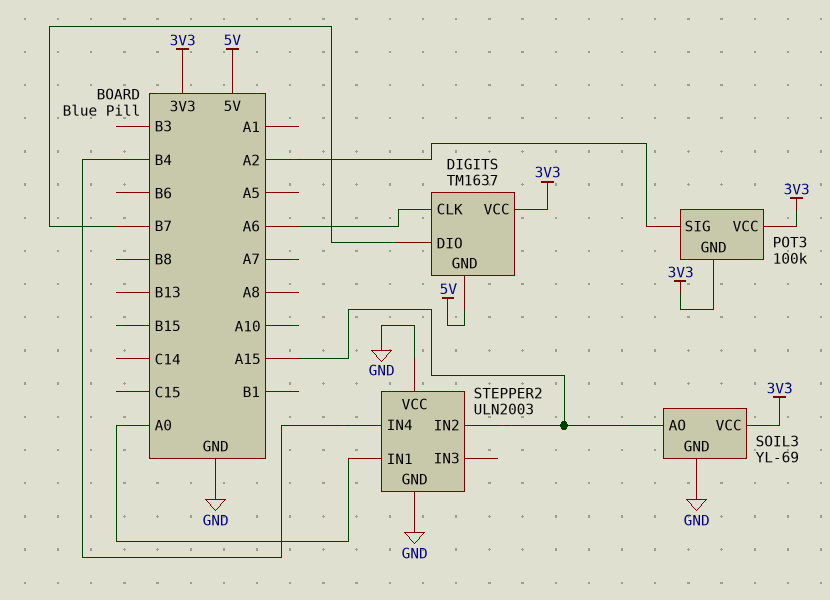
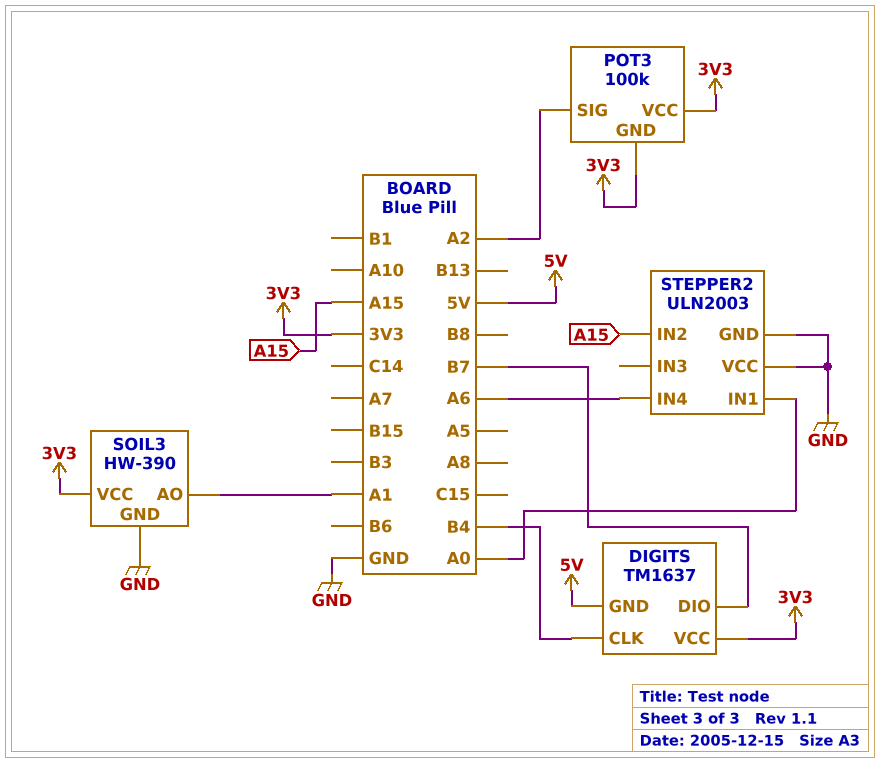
DIGITS pin CLK: A6 -> B4
SOIL3: YL-69 -> HW-390
SOIL3 pin AO: A15 -> A1
STEPPER2 pin IN4: B4 -> A6

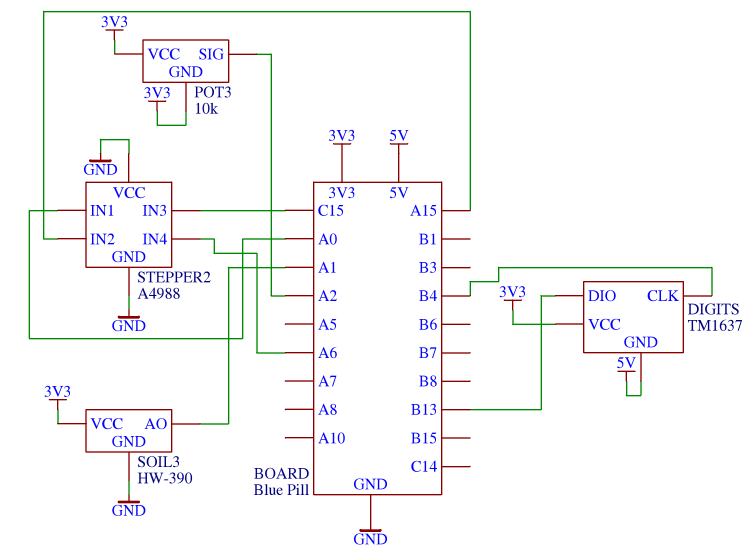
DIGITS pin DIO: B7 -> B13
POT3: 100k -> 10k
STEPPER2: ULN2003 -> A4988
STEPPER2 pin IN3: none -> C15

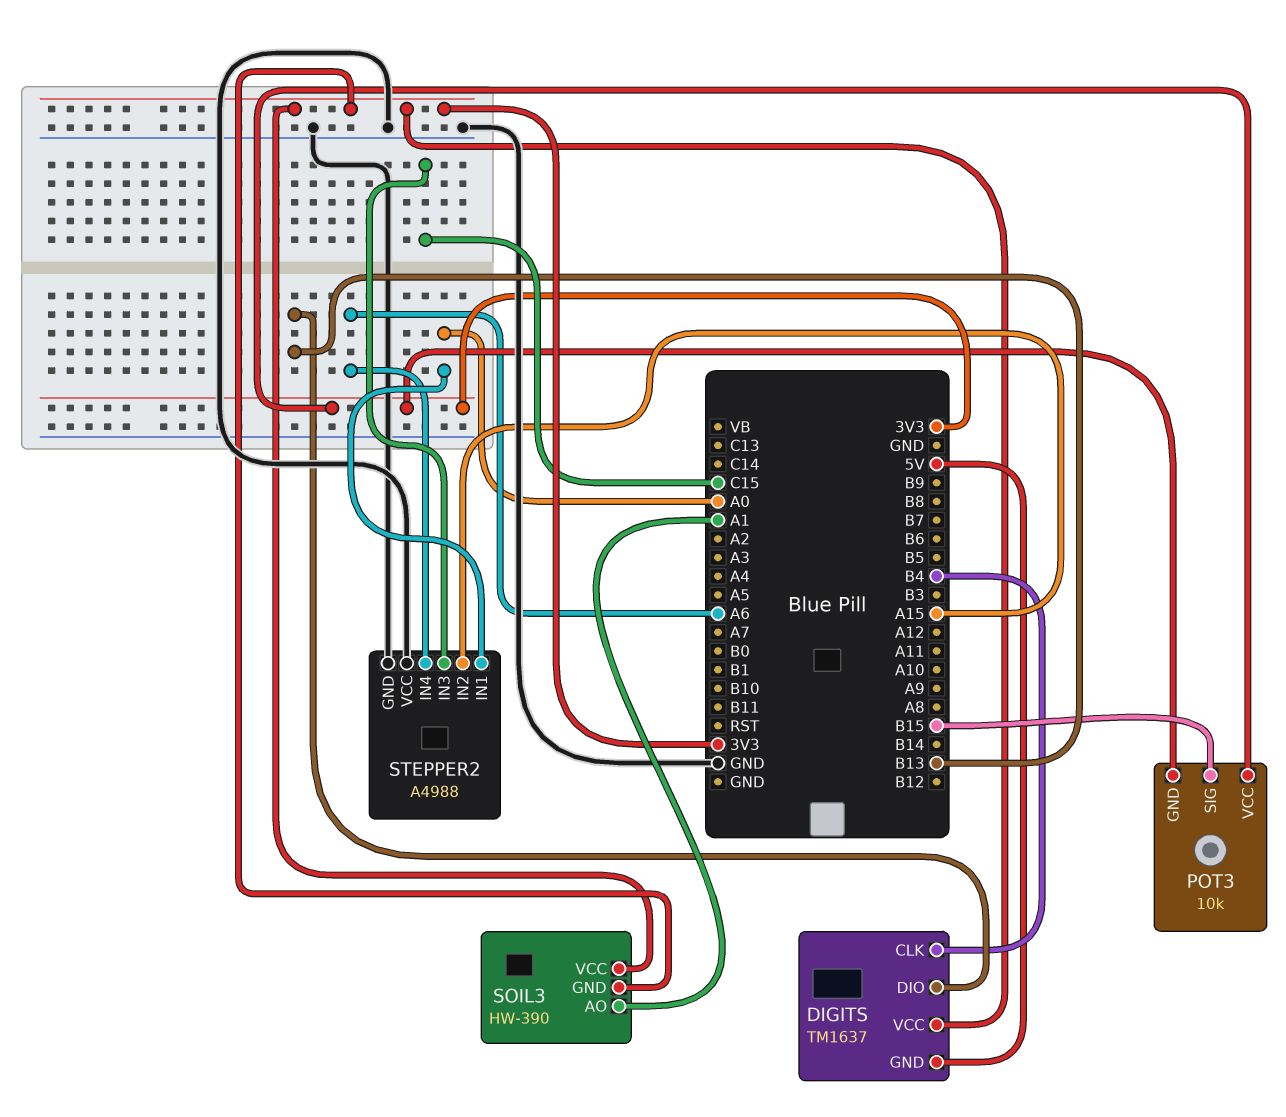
POT3 pin SIG: A2 -> B15
SOIL3 pin GND: GND -> 3V3

